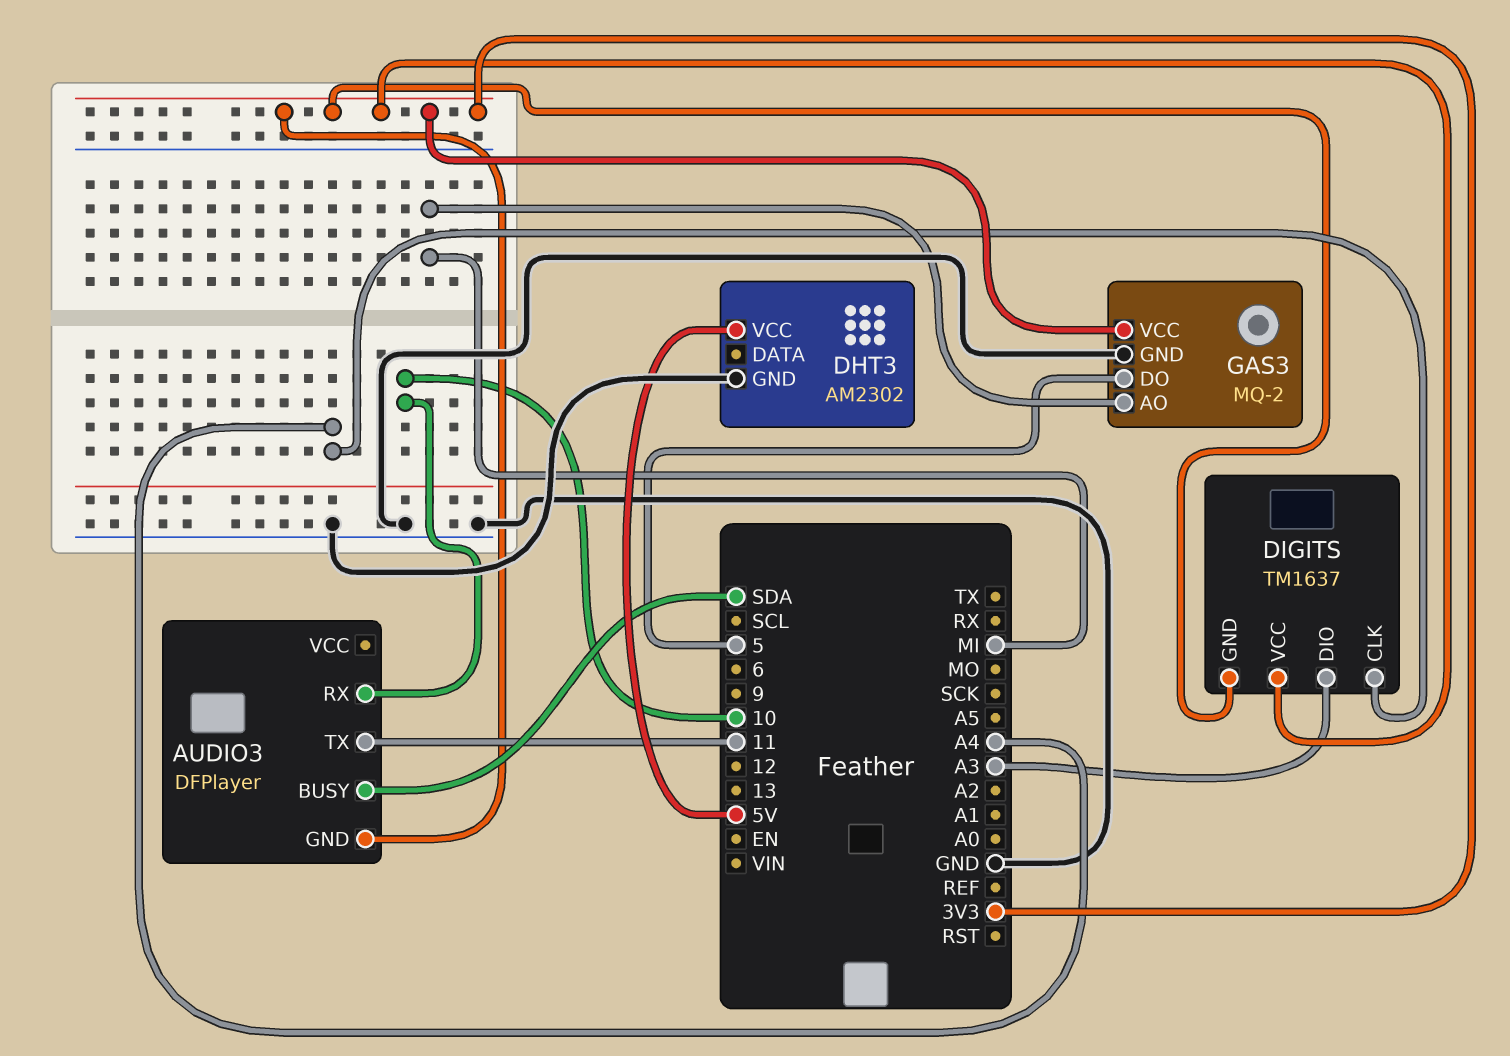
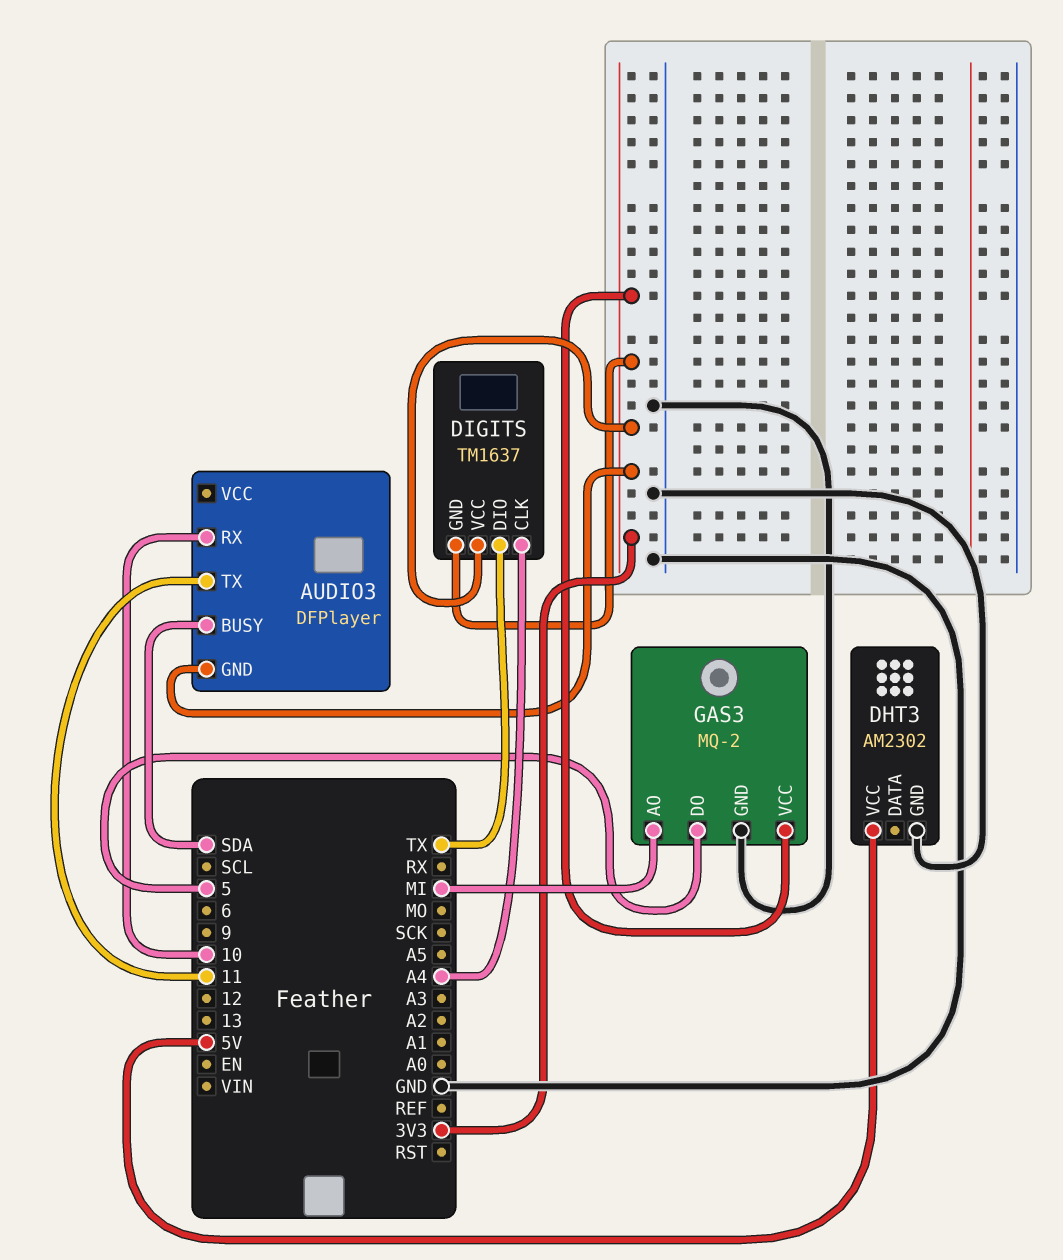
DIGITS pin DIO: A3 -> TX

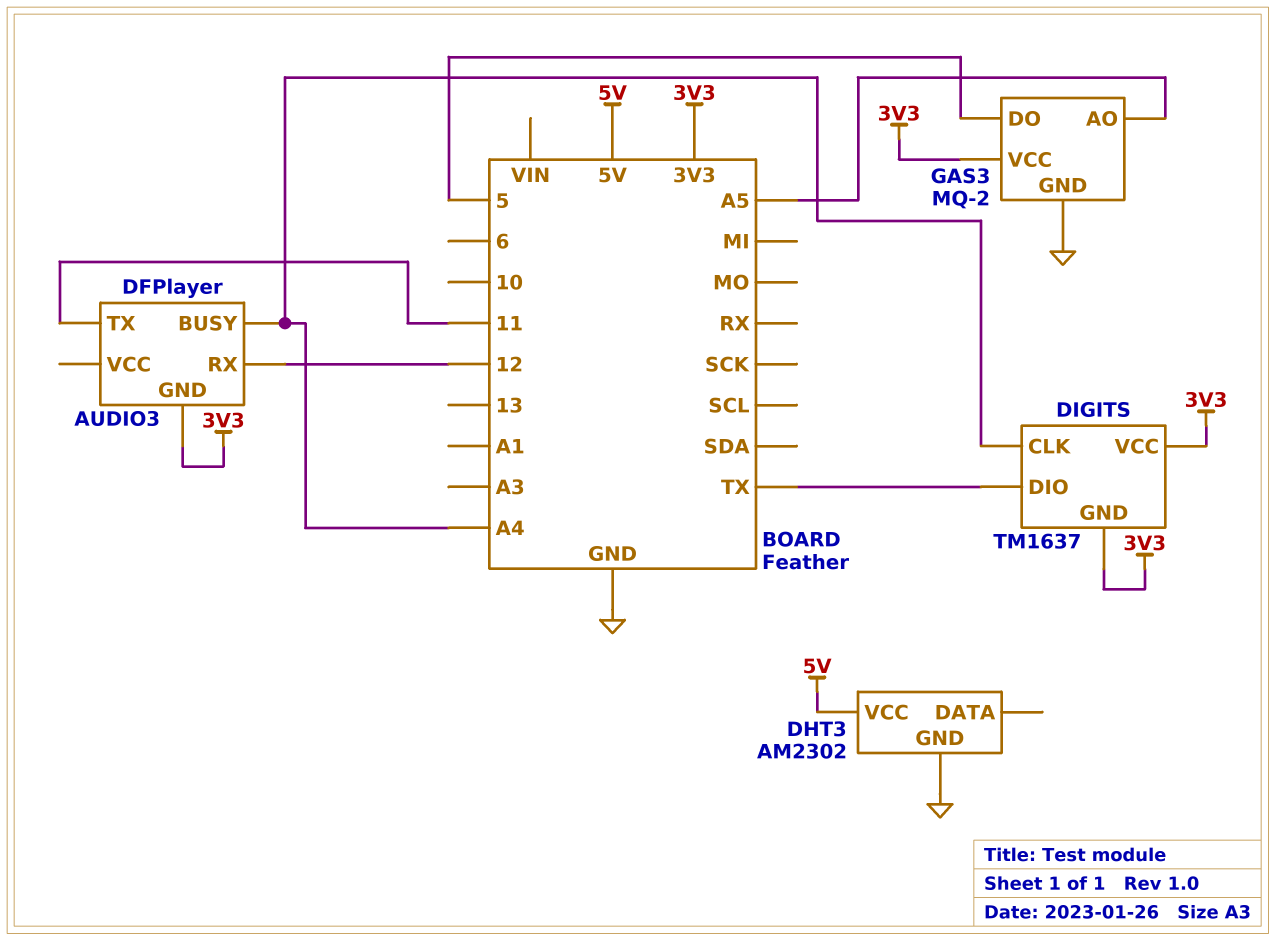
AUDIO3 pin BUSY: SDA -> A4
AUDIO3 pin RX: 10 -> 12
GAS3 pin AO: MI -> A5

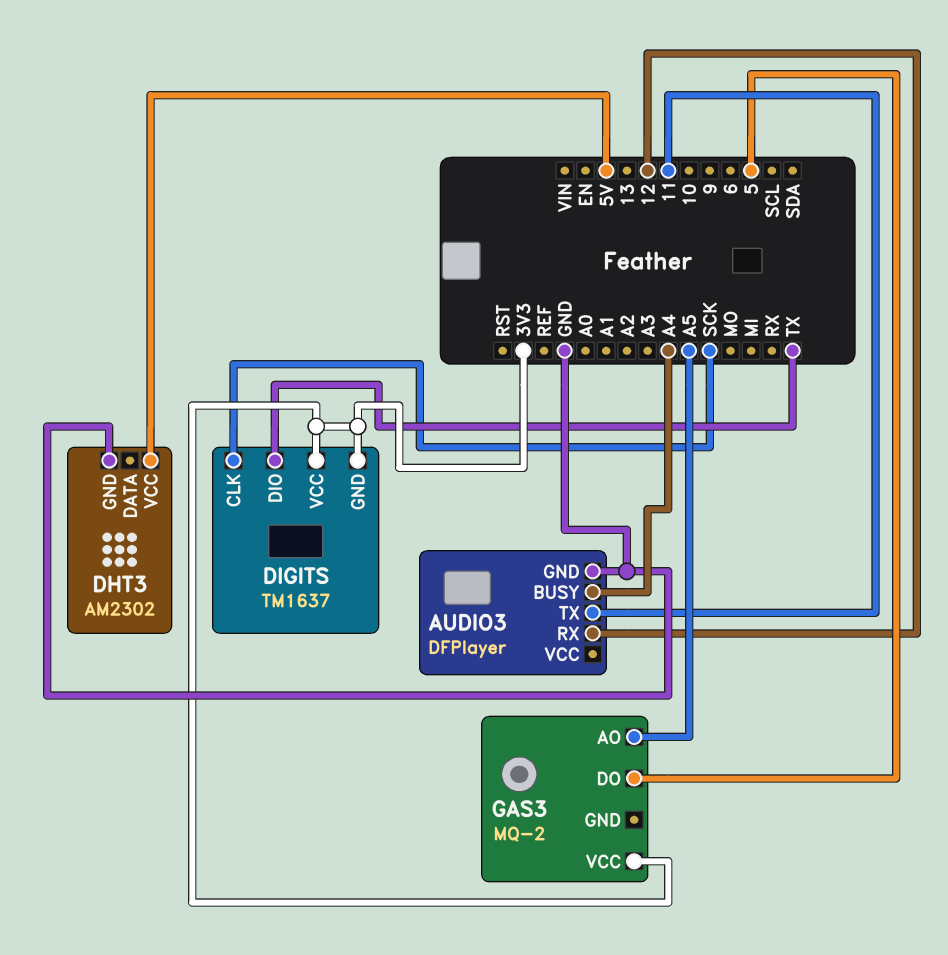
AUDIO3 pin GND: 3V3 -> GND
DIGITS pin CLK: A4 -> SCK
GAS3 pin GND: GND -> none

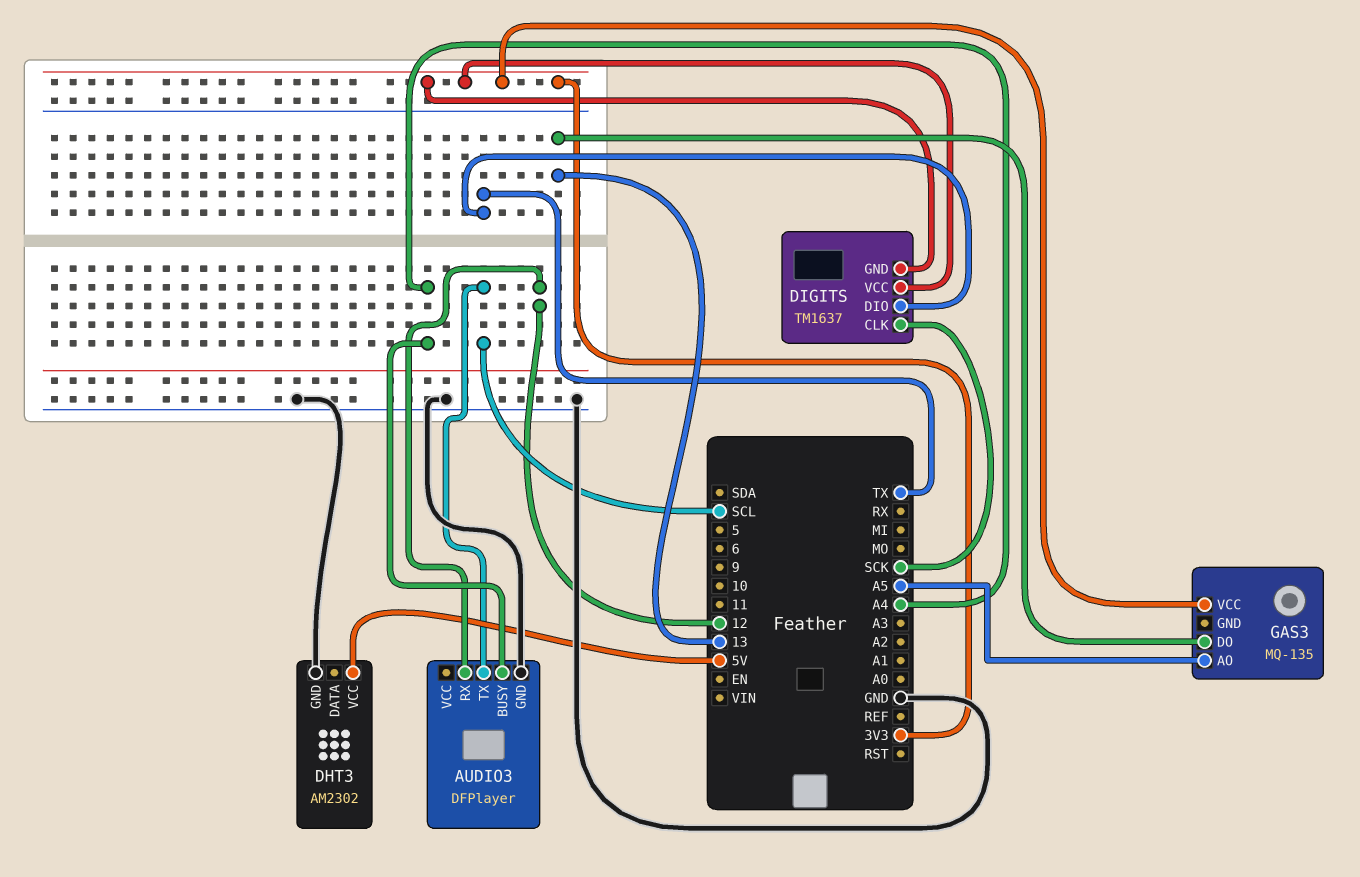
AUDIO3 pin TX: 11 -> SCL
GAS3: MQ-2 -> MQ-135
GAS3 pin DO: 5 -> 13

